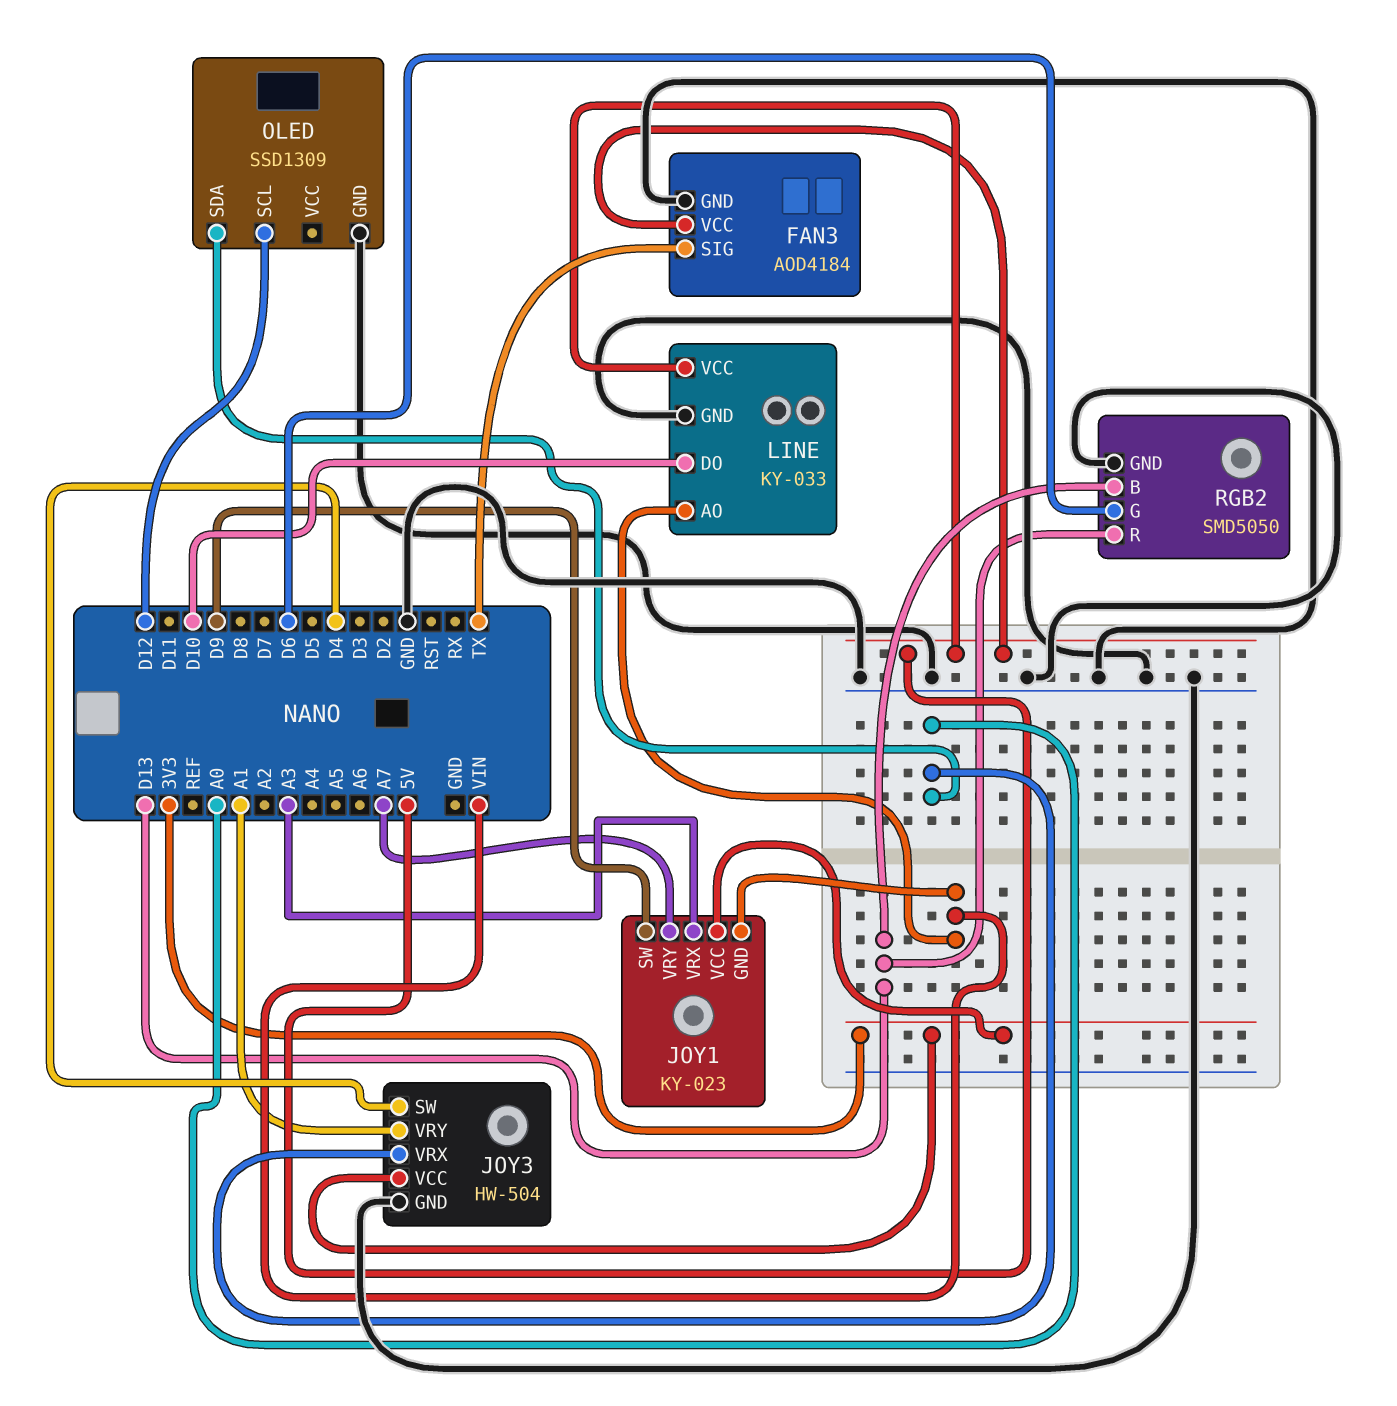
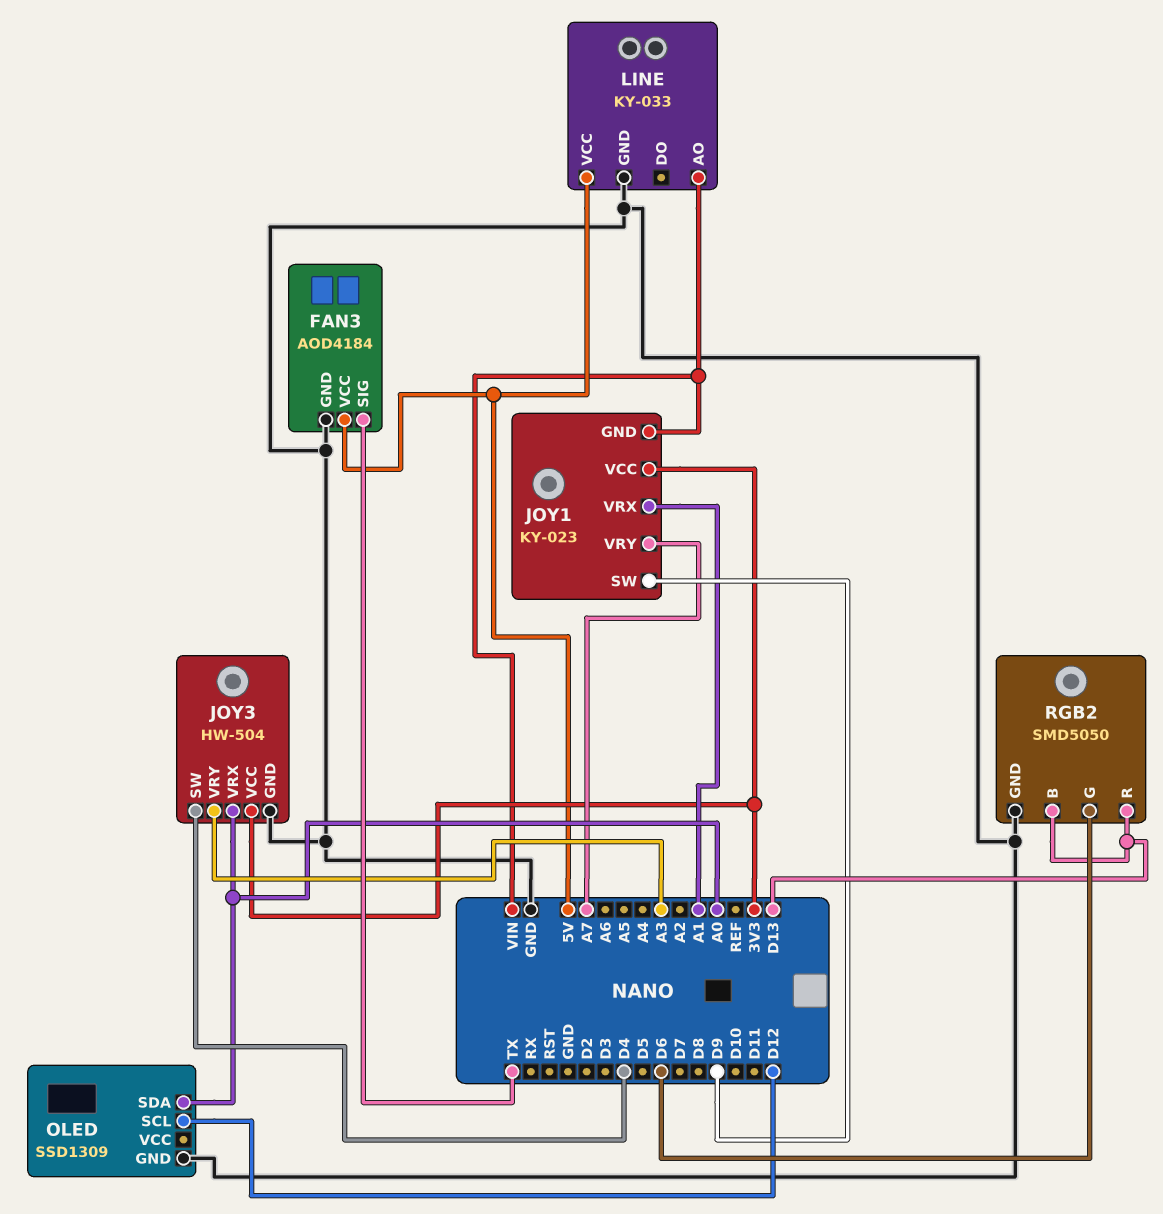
JOY1 pin VRX: A3 -> A1
JOY3 pin VRY: A1 -> A3
LINE pin DO: D10 -> none

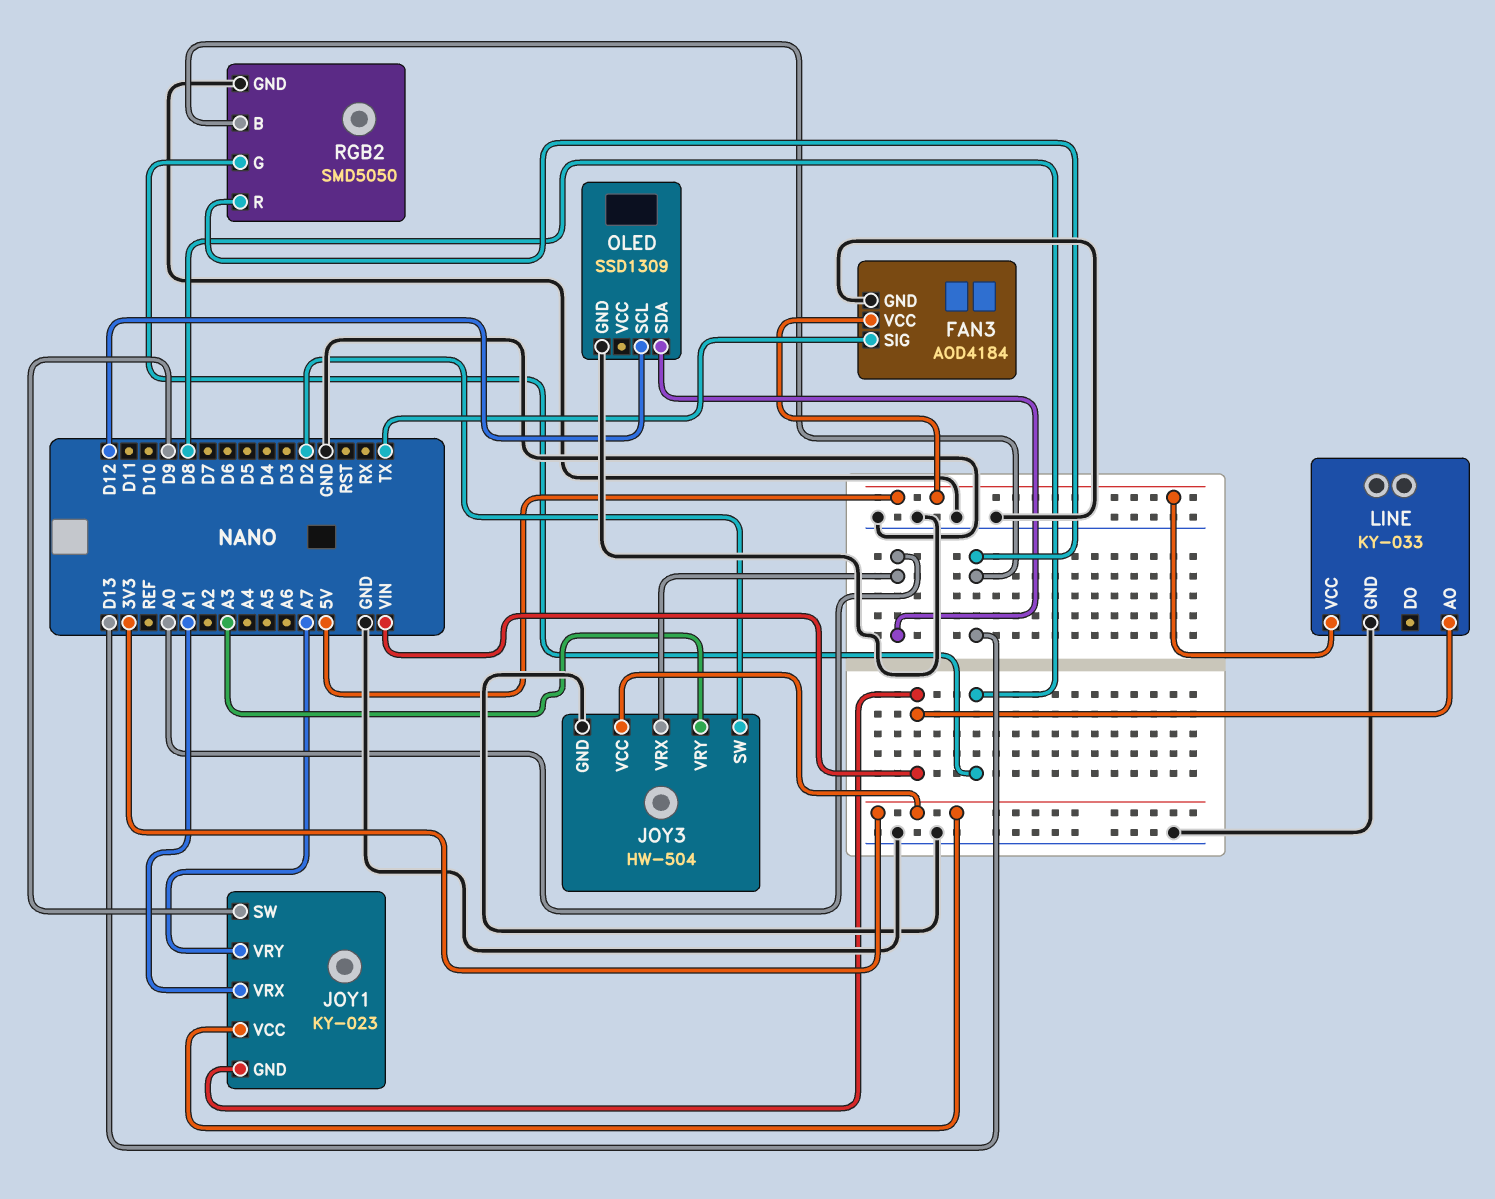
JOY3 pin SW: D4 -> D2
RGB2 pin G: D6 -> D8

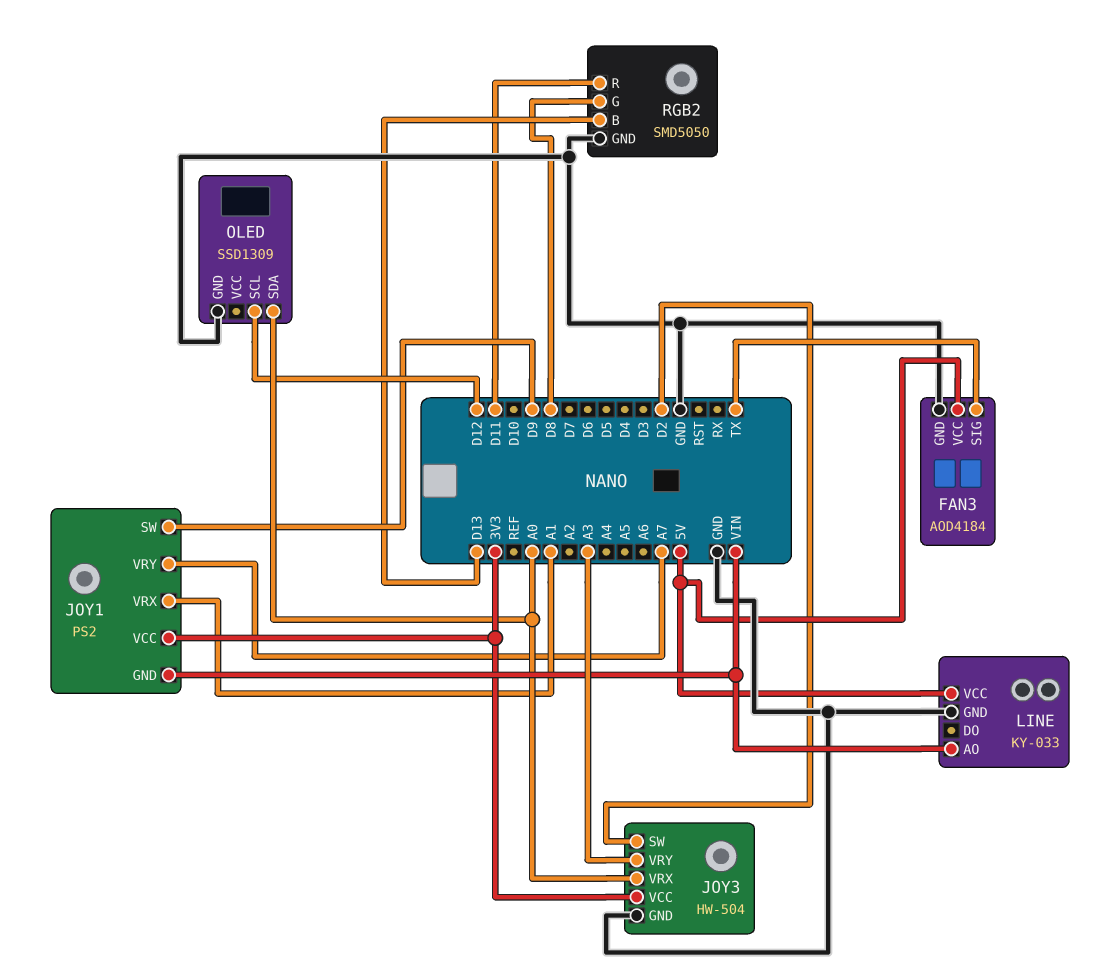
JOY1: KY-023 -> PS2
RGB2 pin R: D13 -> D11

